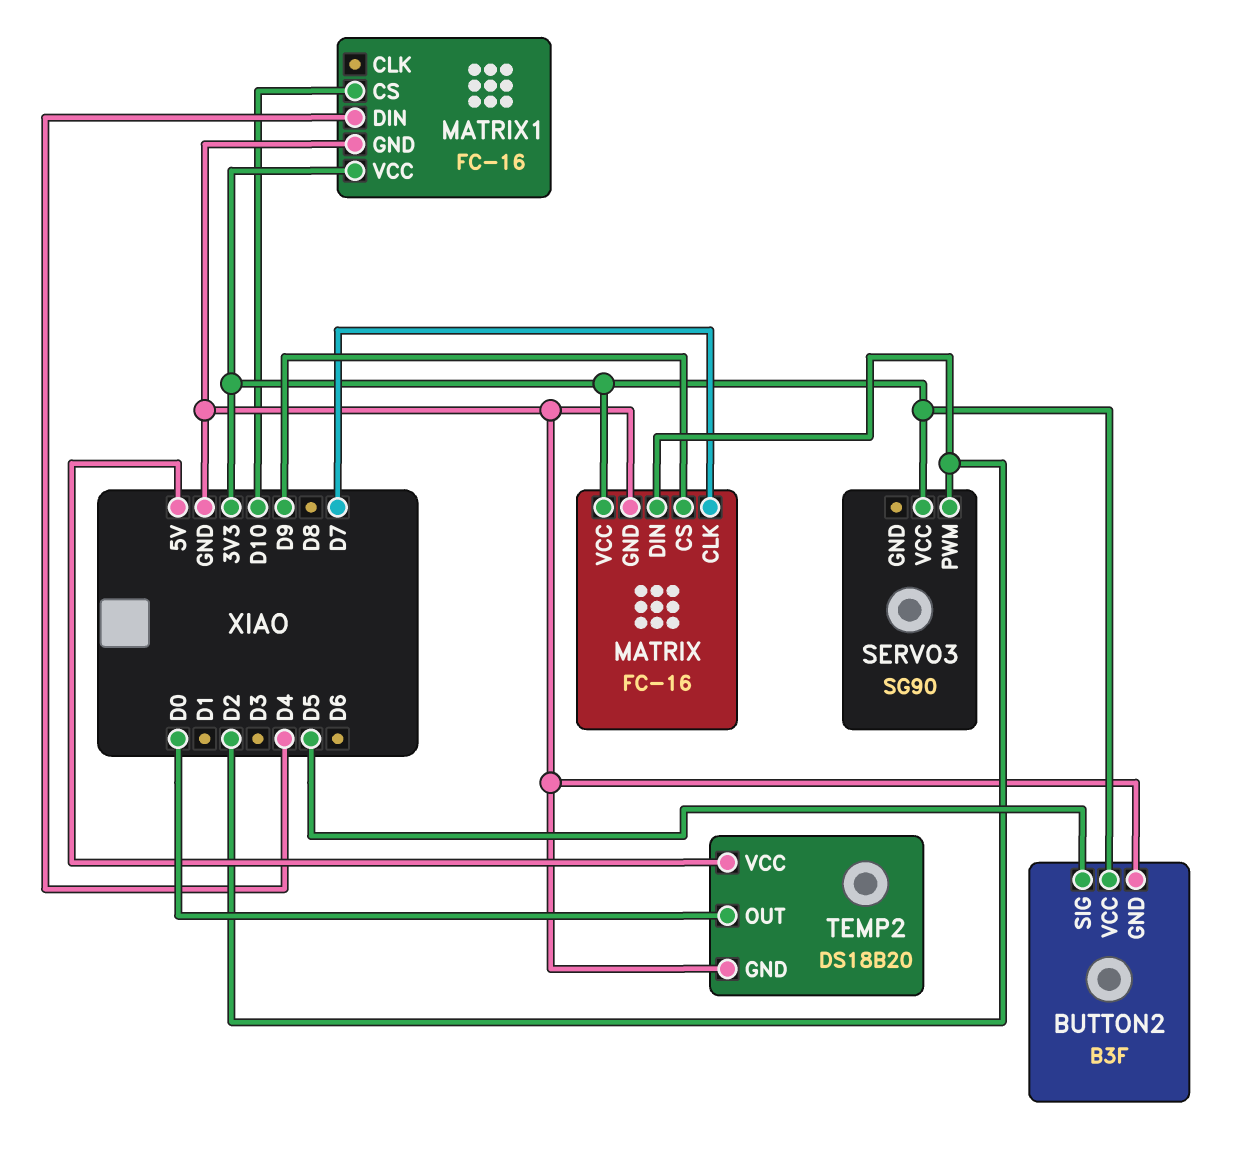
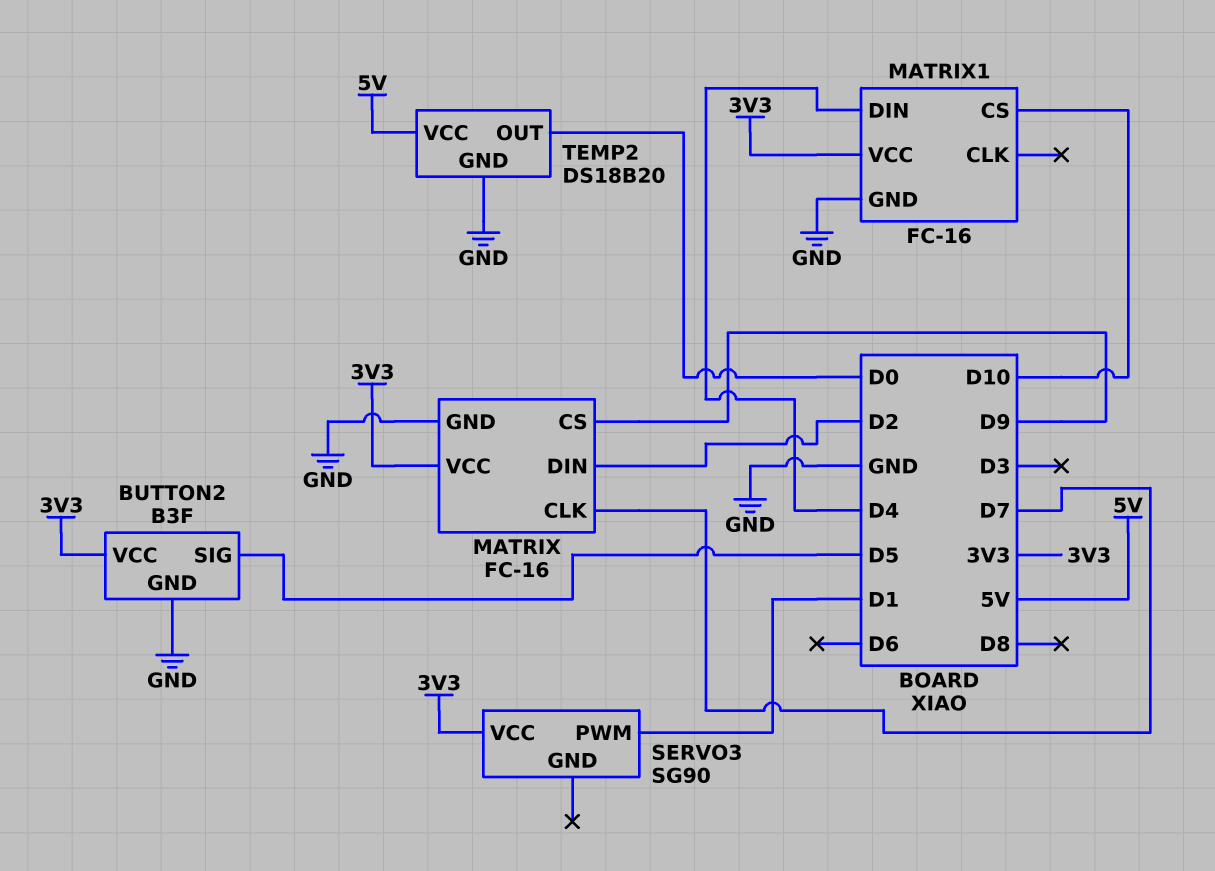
SERVO3 pin PWM: D2 -> D1

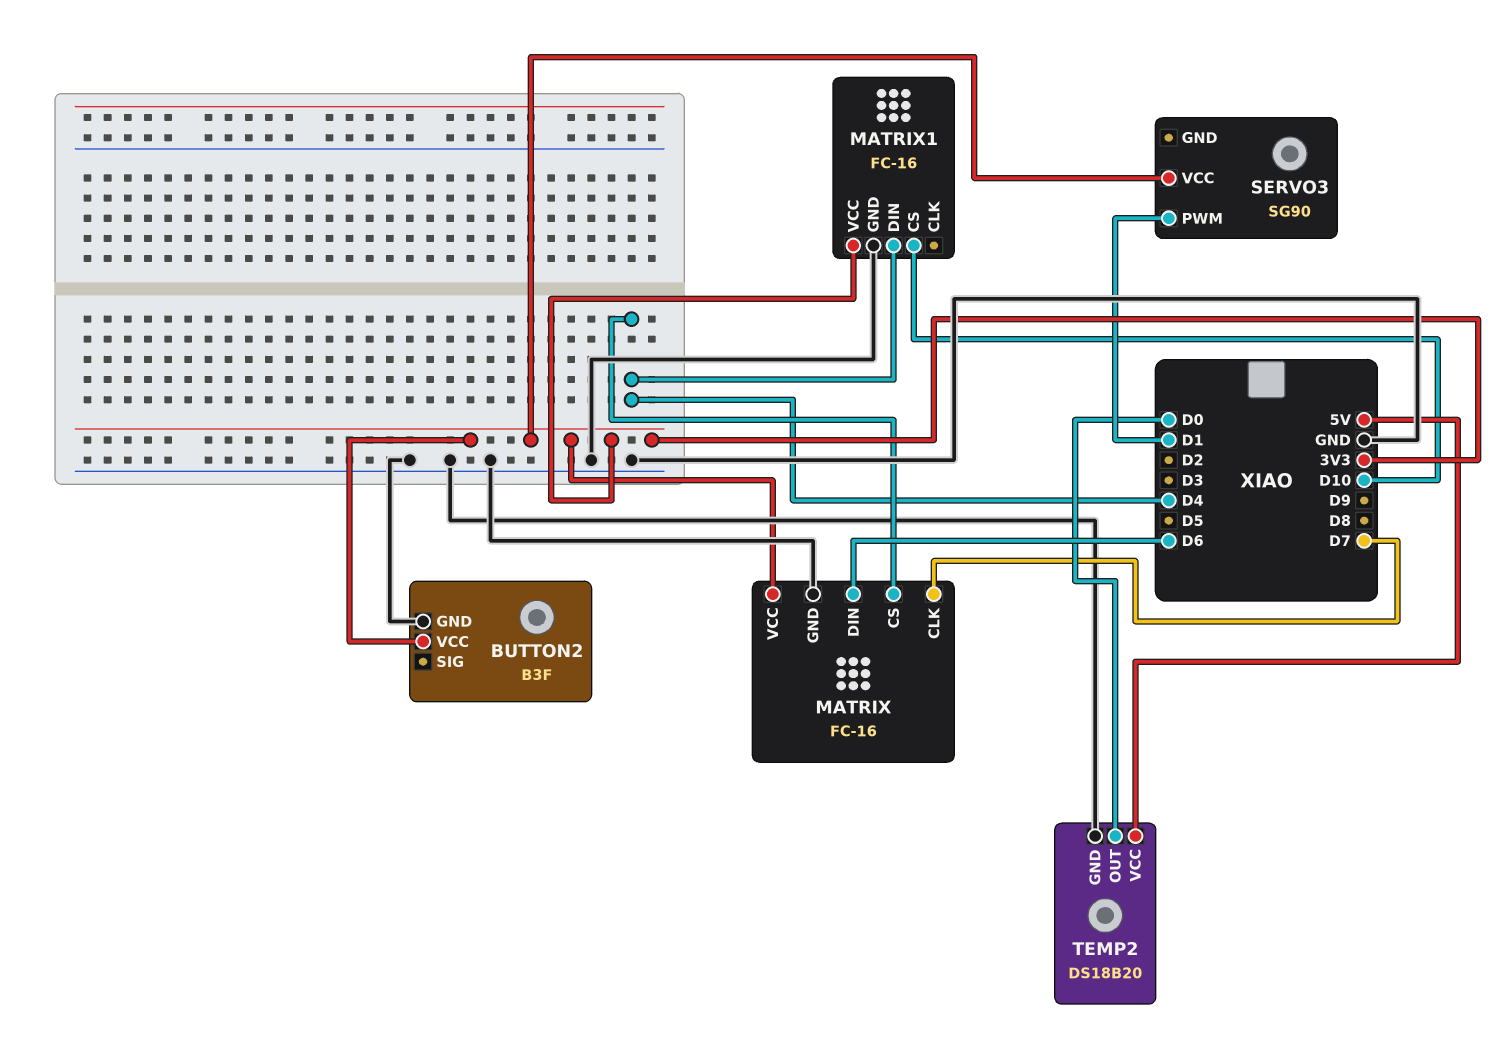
BUTTON2 pin SIG: D5 -> none
MATRIX pin CS: D9 -> D4
MATRIX pin DIN: D2 -> D6

